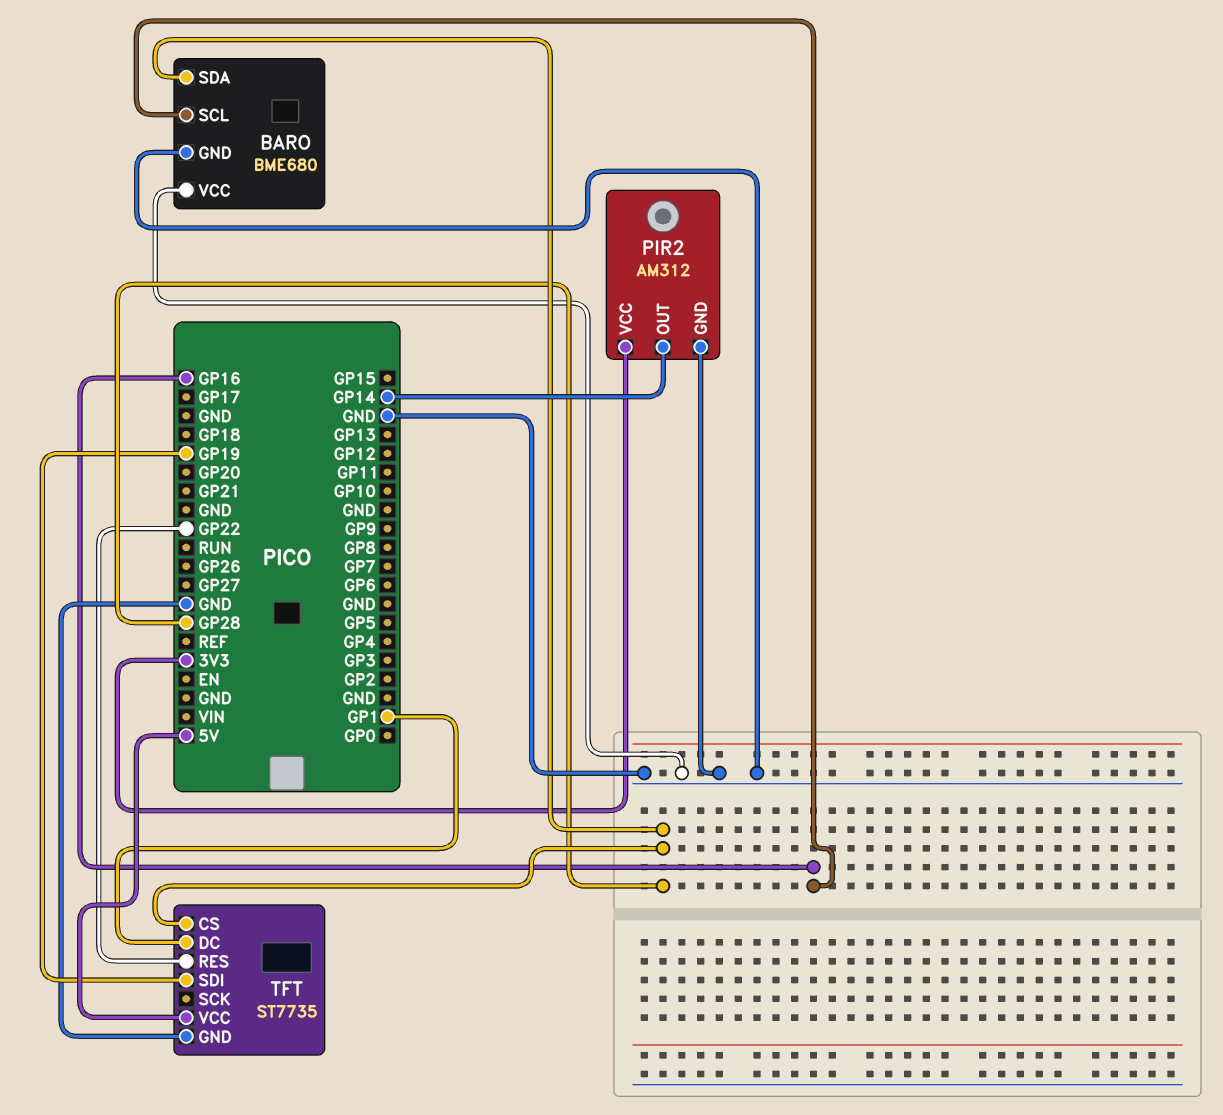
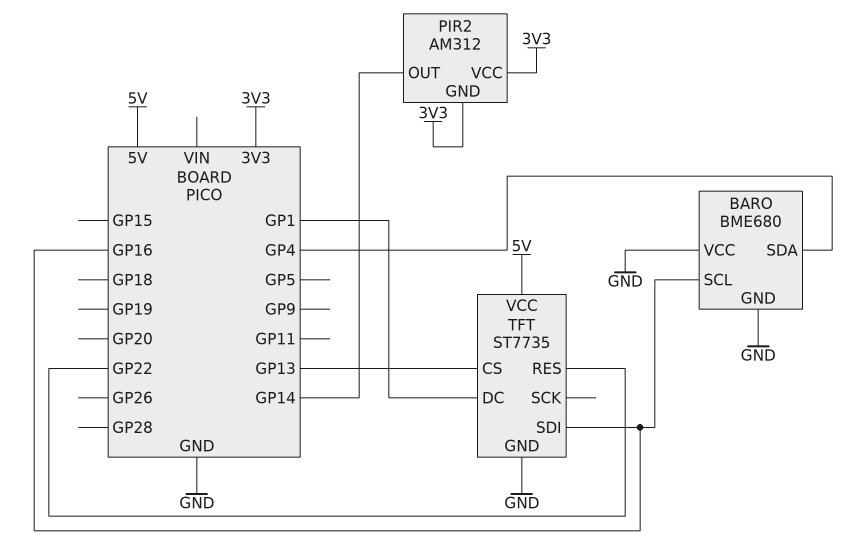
BARO pin SDA: GP28 -> GP4
PIR2 pin GND: GND -> 3V3
TFT pin CS: GP28 -> GP13
TFT pin SDI: GP19 -> GP16

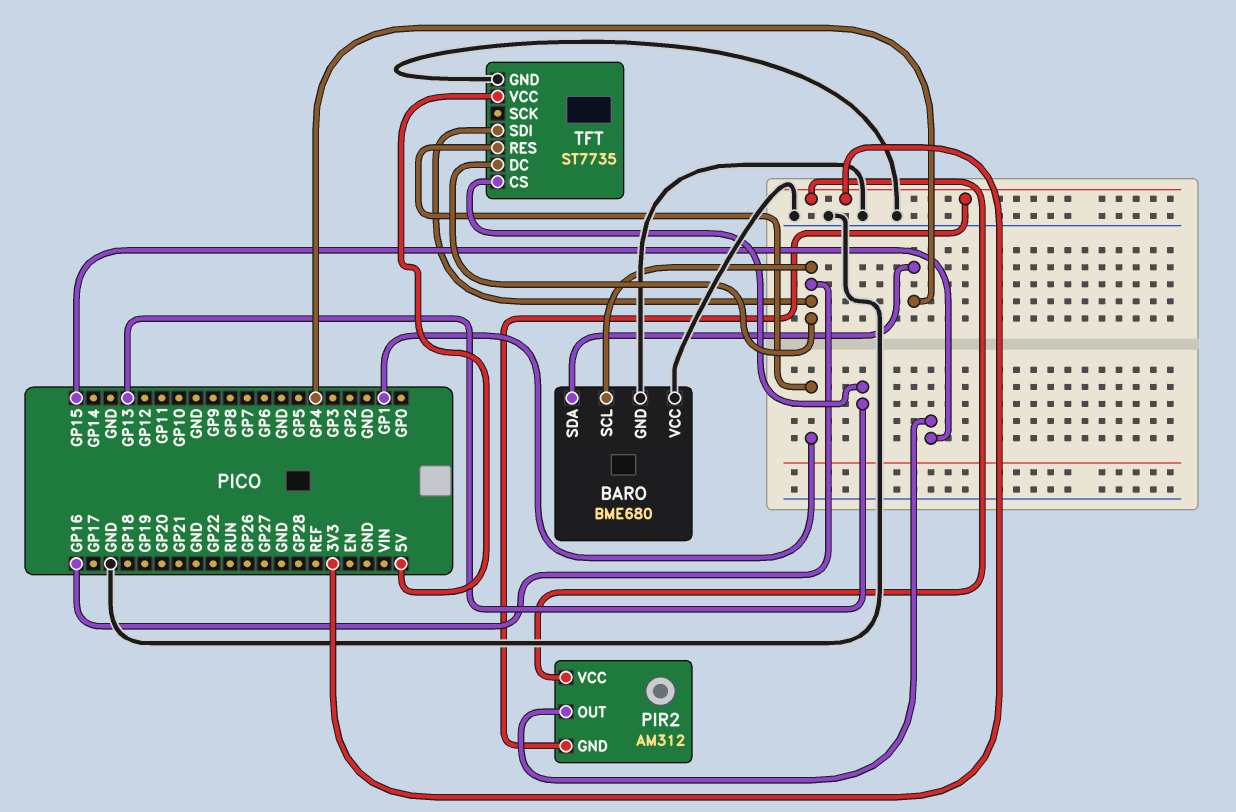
PIR2 pin OUT: GP14 -> GP15
TFT pin DC: GP1 -> GP16
TFT pin RES: GP22 -> GP1

